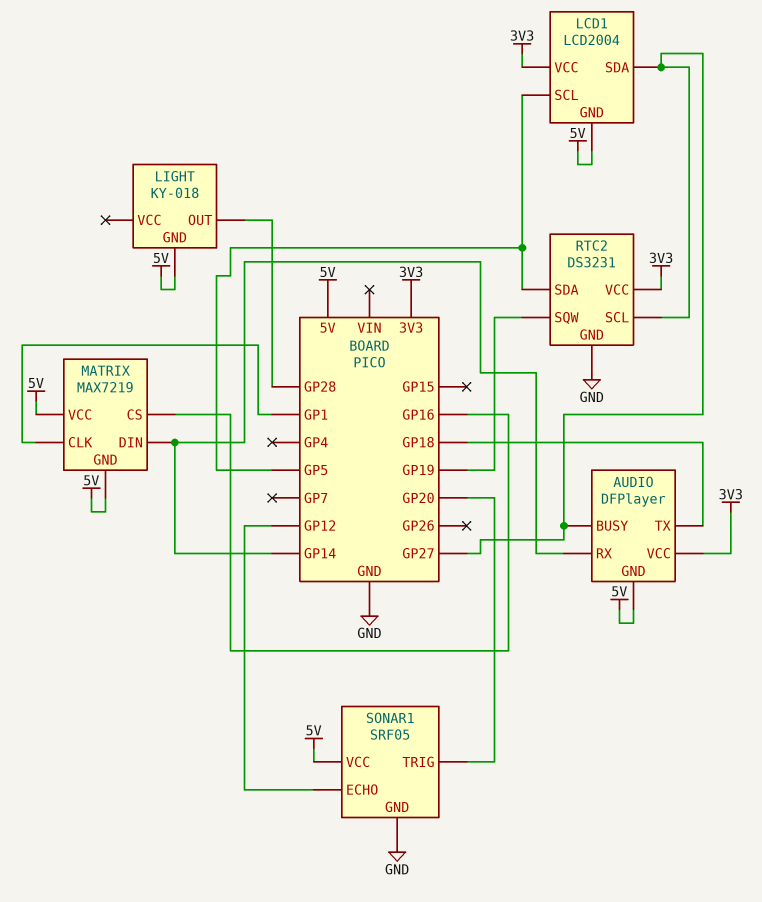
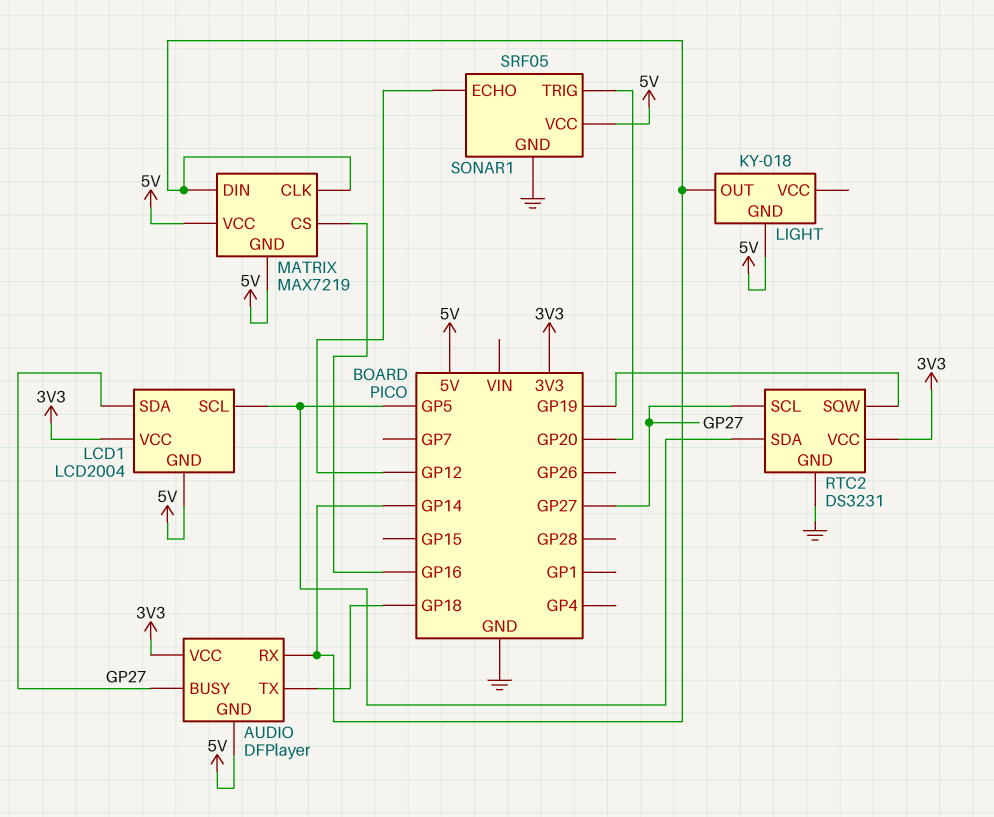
LIGHT pin OUT: GP28 -> GP14
MATRIX pin CLK: GP1 -> GP14

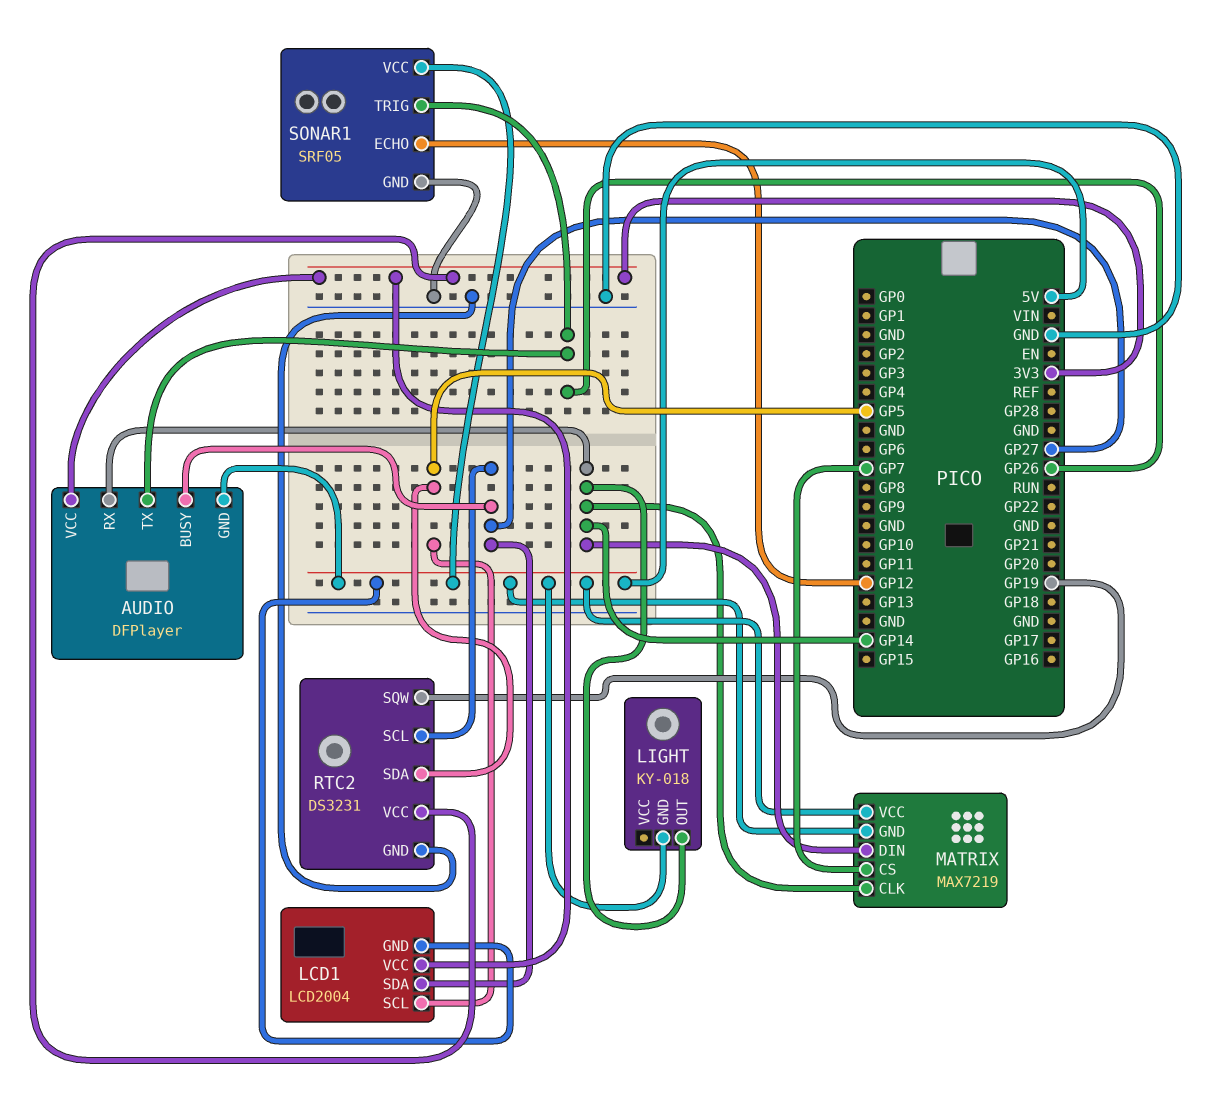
AUDIO pin TX: GP18 -> GP26
MATRIX pin CS: GP16 -> GP7
SONAR1 pin TRIG: GP20 -> GP26

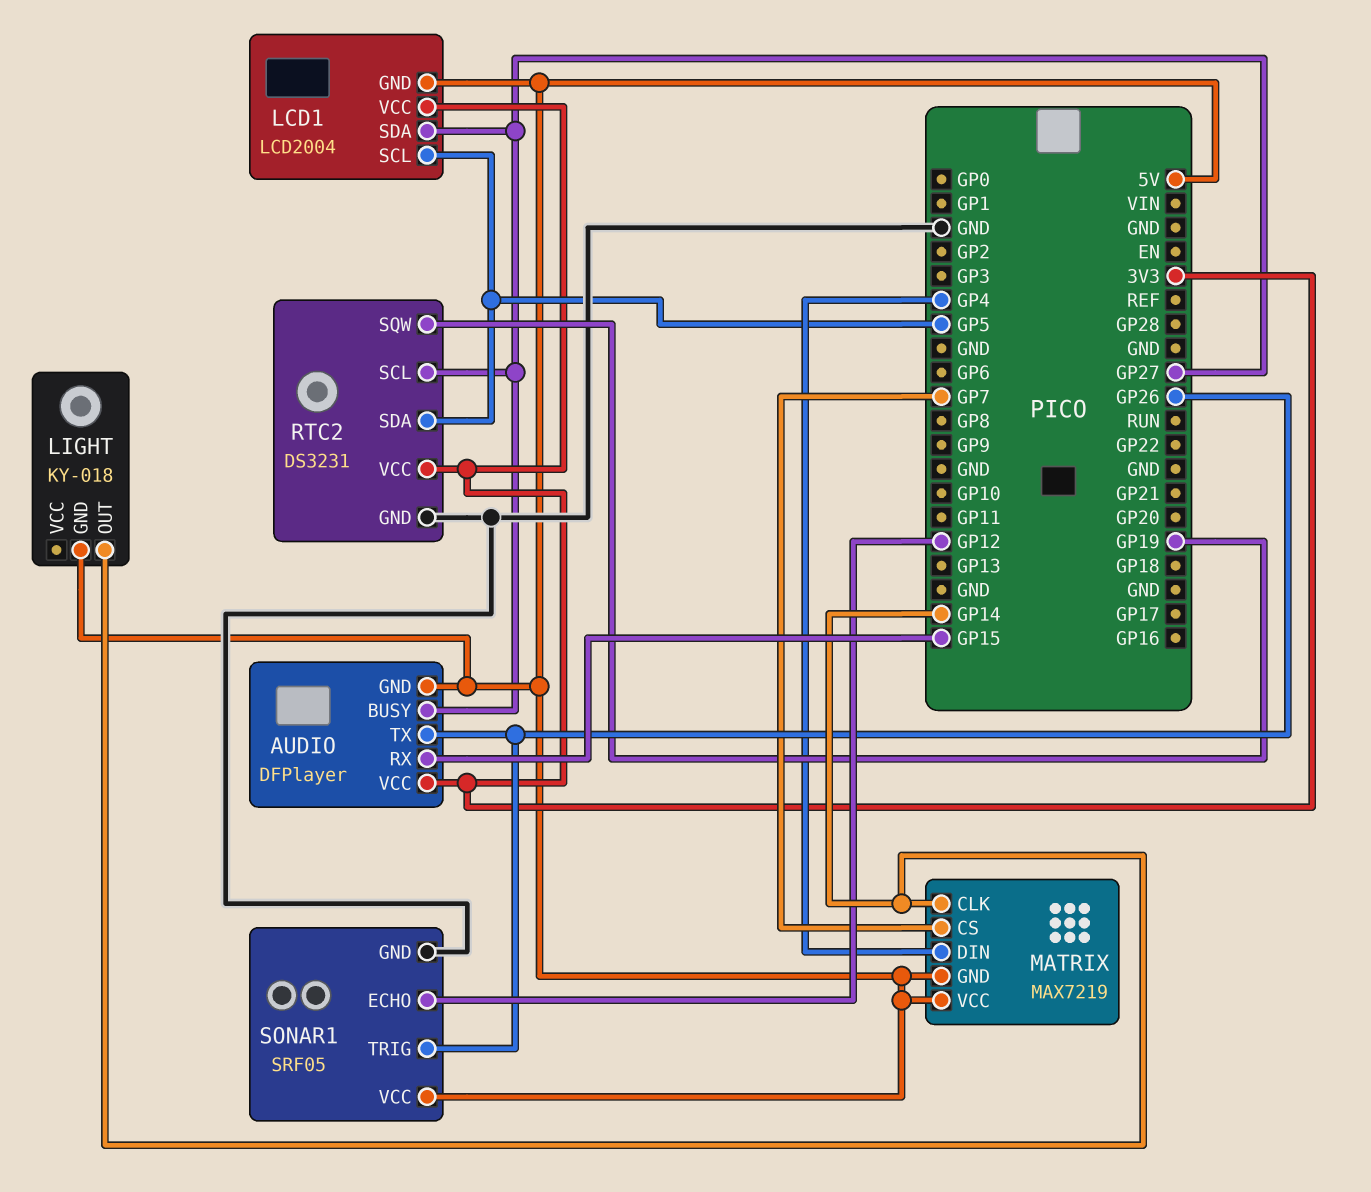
AUDIO pin RX: GP14 -> GP15
MATRIX pin DIN: GP14 -> GP4

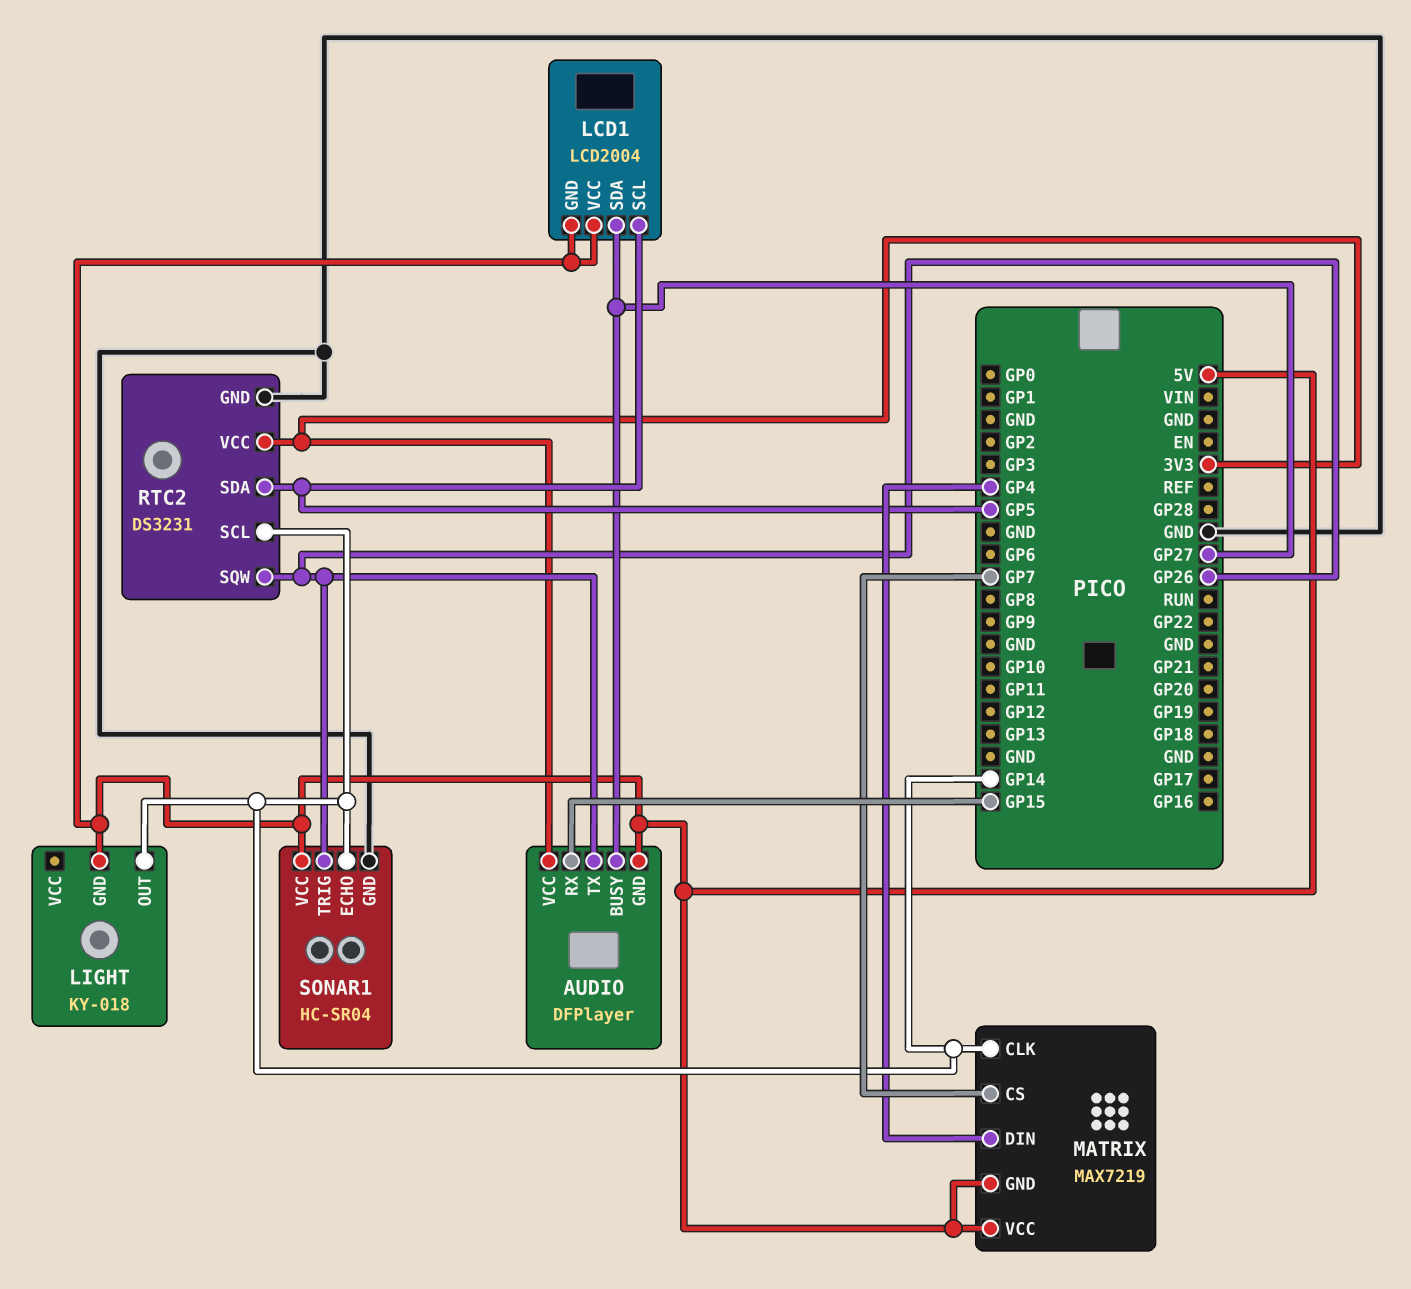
LCD1 pin VCC: 3V3 -> 5V
RTC2 pin SCL: GP27 -> GP14
RTC2 pin SQW: GP19 -> GP26
SONAR1: SRF05 -> HC-SR04
SONAR1 pin ECHO: GP12 -> GP14

